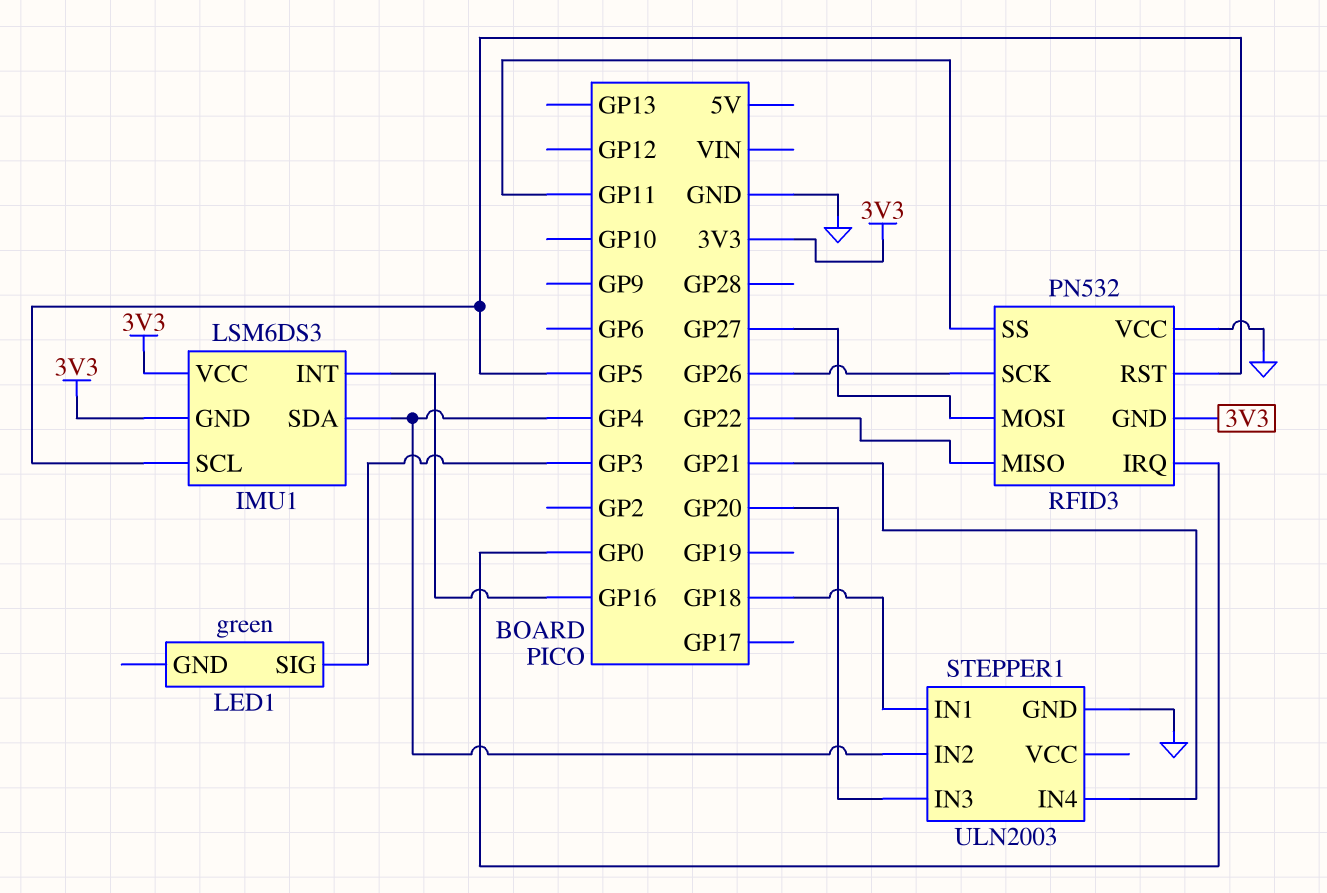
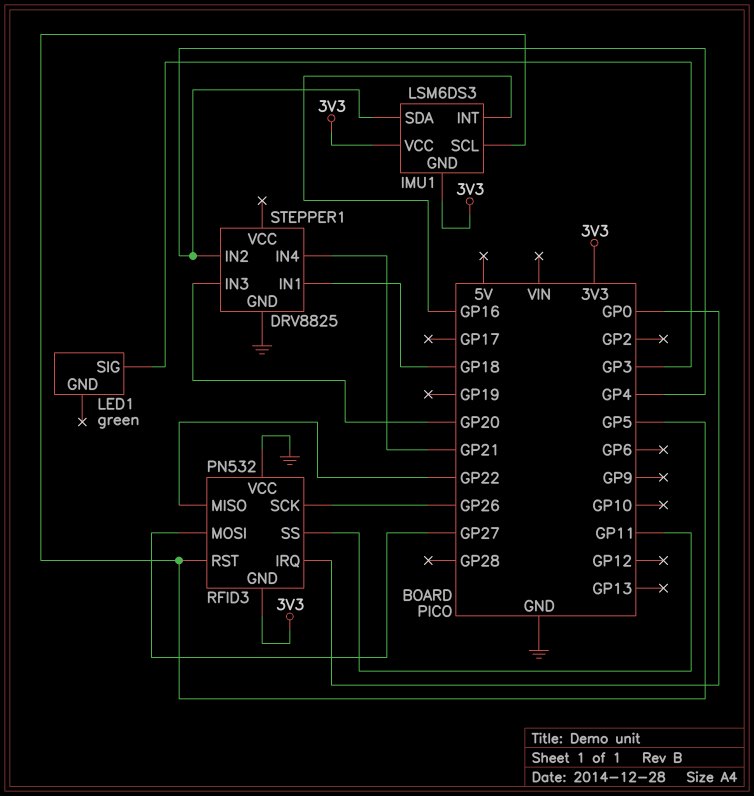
STEPPER1: ULN2003 -> DRV8825

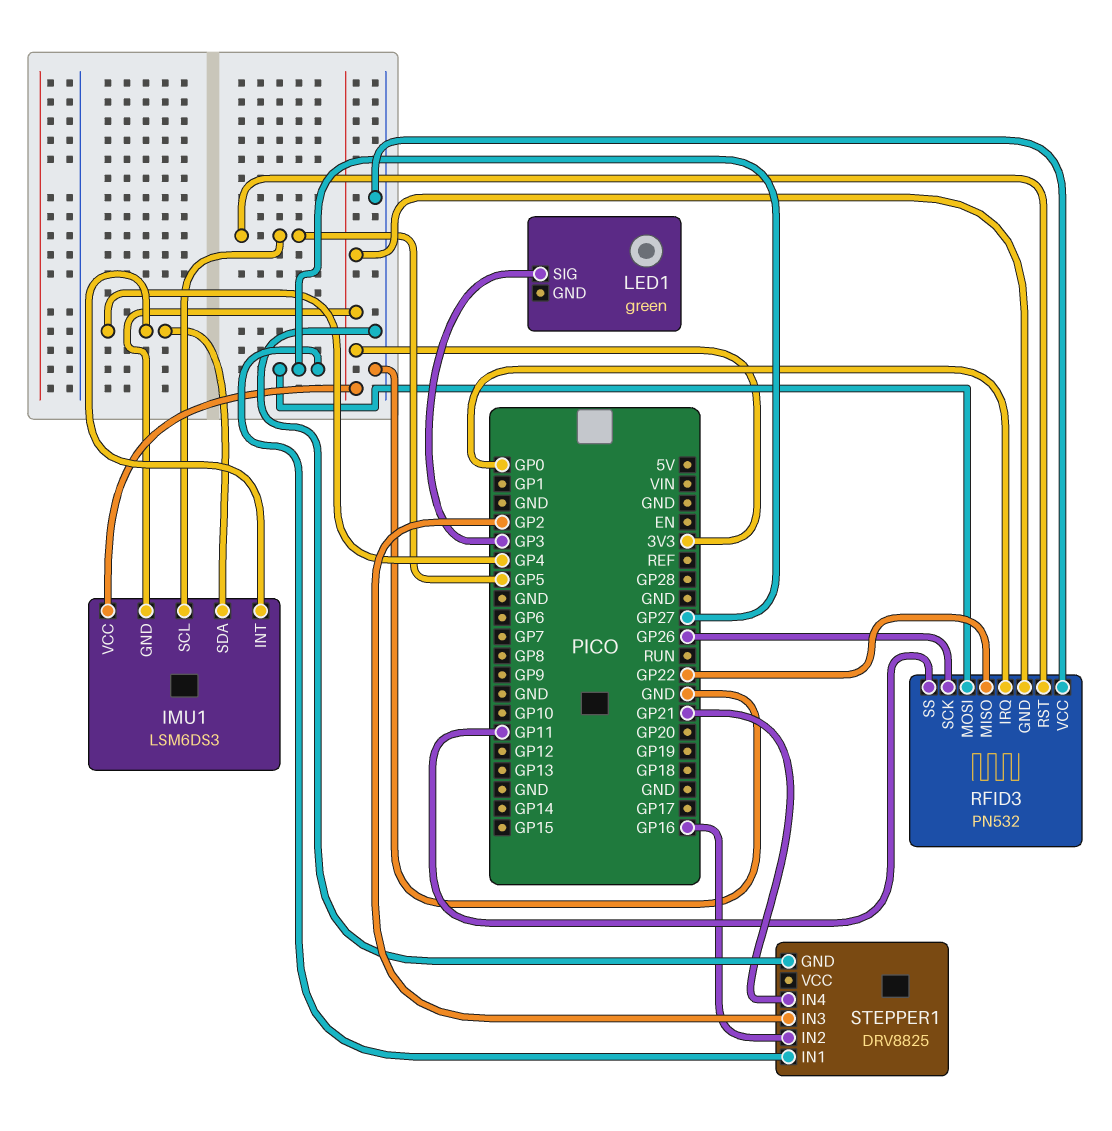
IMU1 pin INT: GP16 -> GP4
STEPPER1 pin IN1: GP18 -> GP27
STEPPER1 pin IN2: GP4 -> GP16
STEPPER1 pin IN3: GP20 -> GP2

